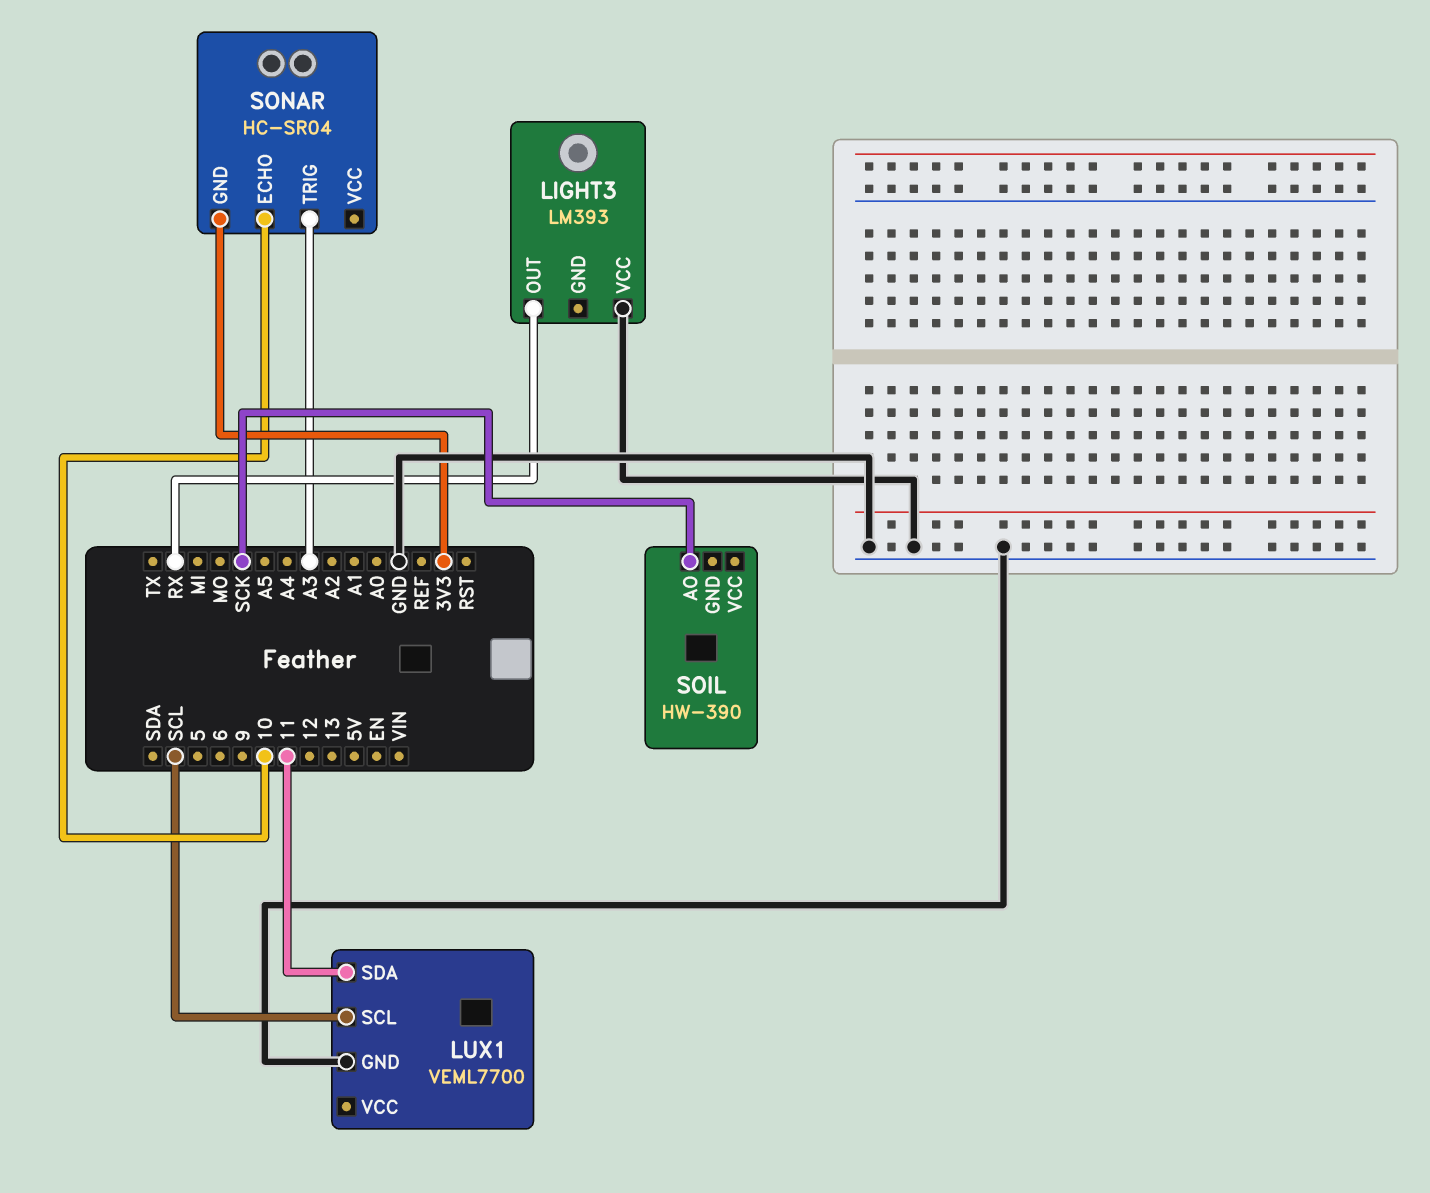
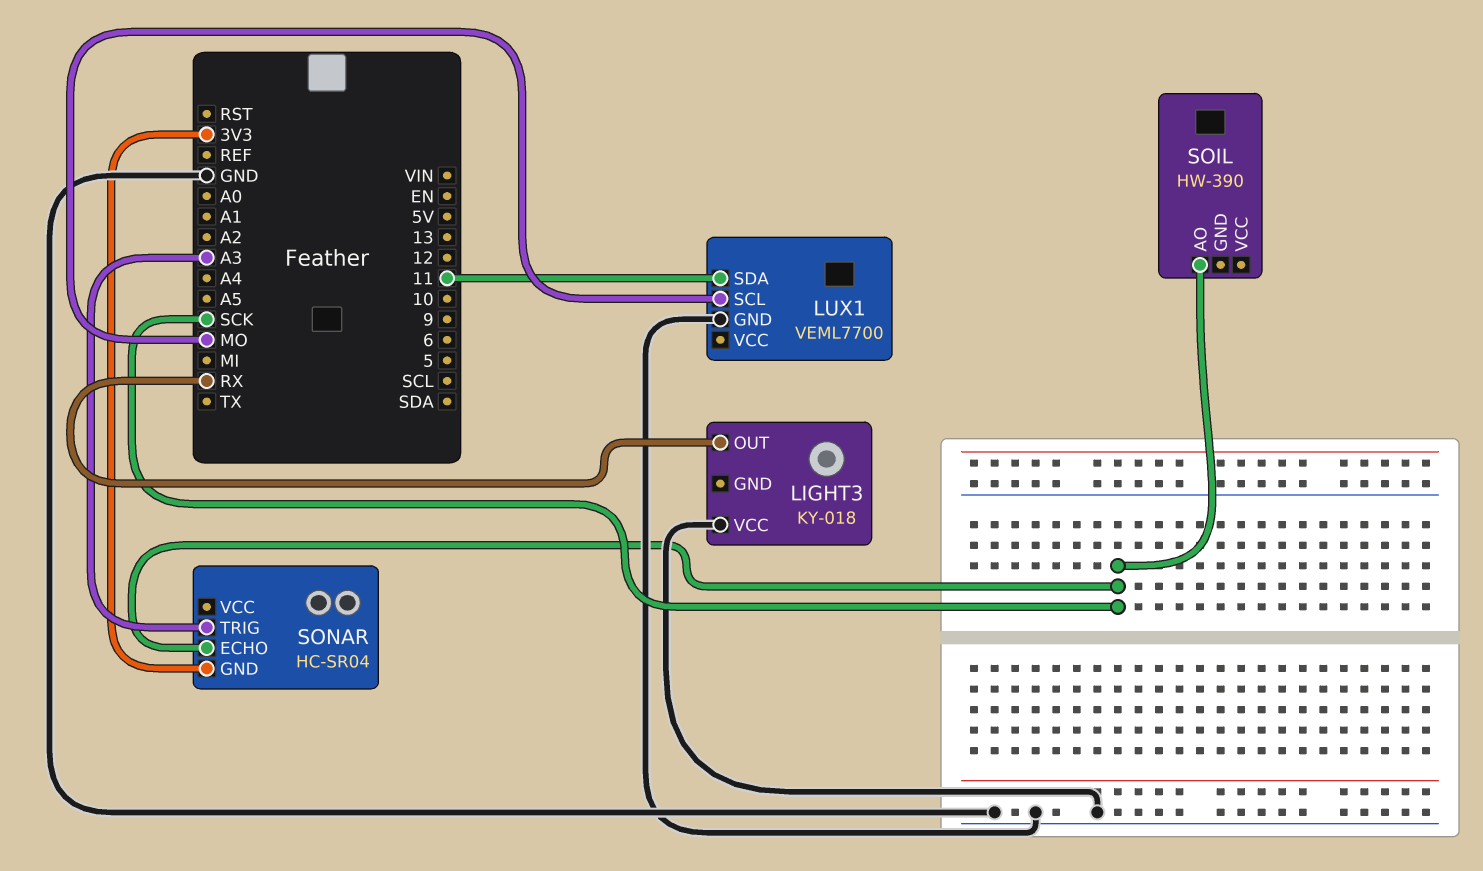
LIGHT3: LM393 -> KY-018
LUX1 pin SCL: SCL -> MO
SONAR pin ECHO: 10 -> SCK

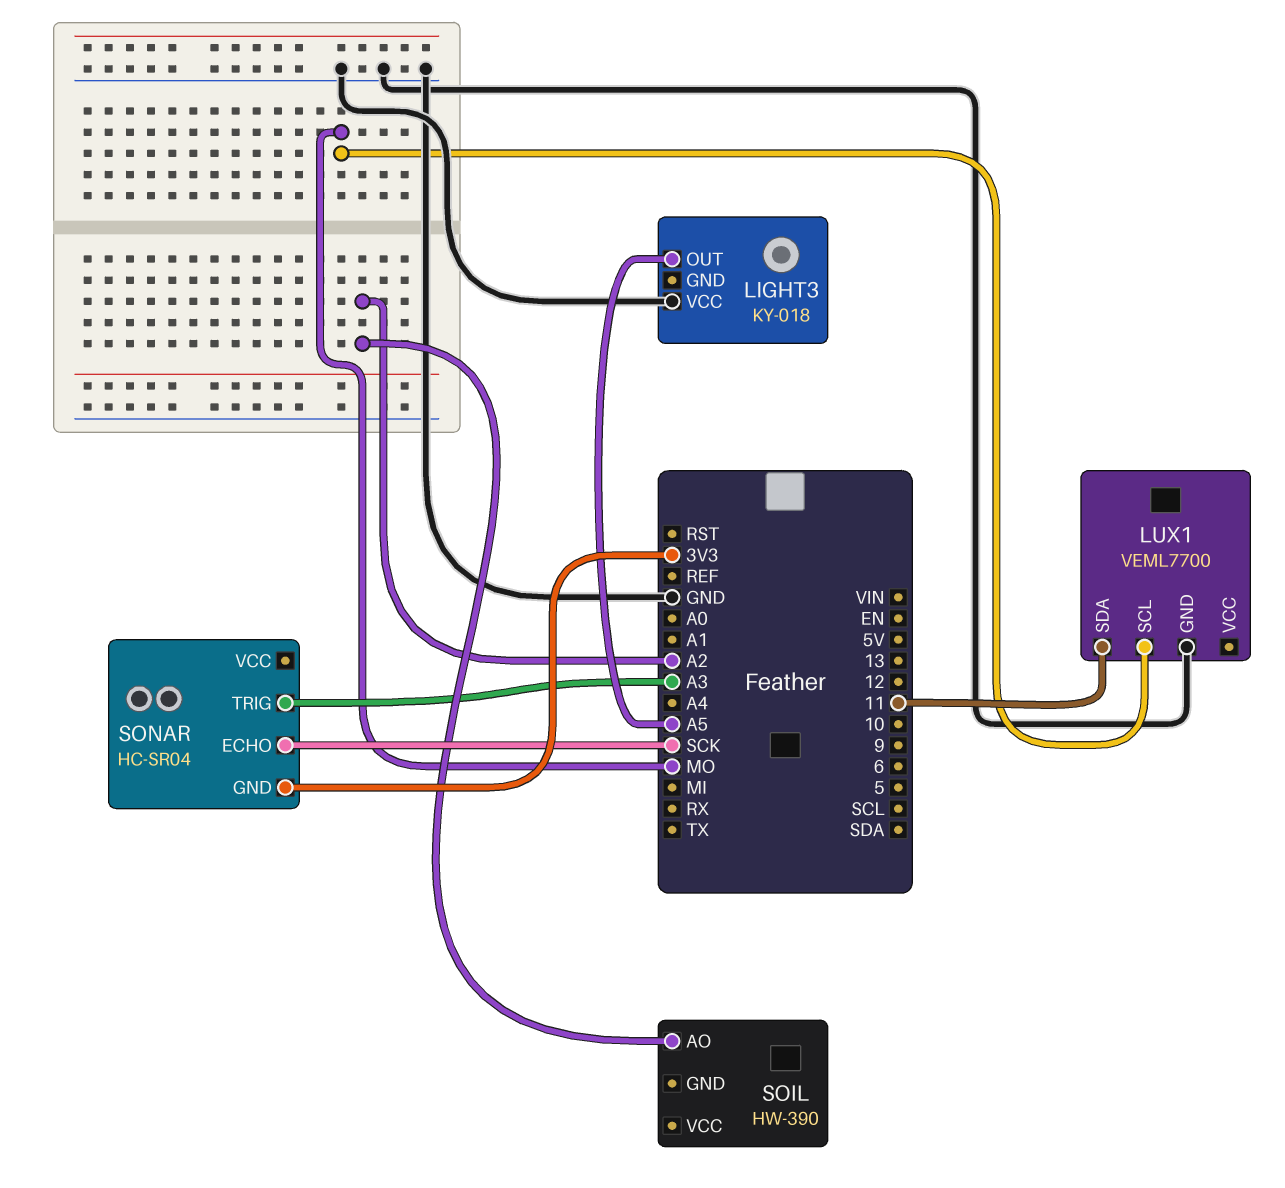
LIGHT3 pin OUT: RX -> A5
SOIL pin AO: SCK -> A2

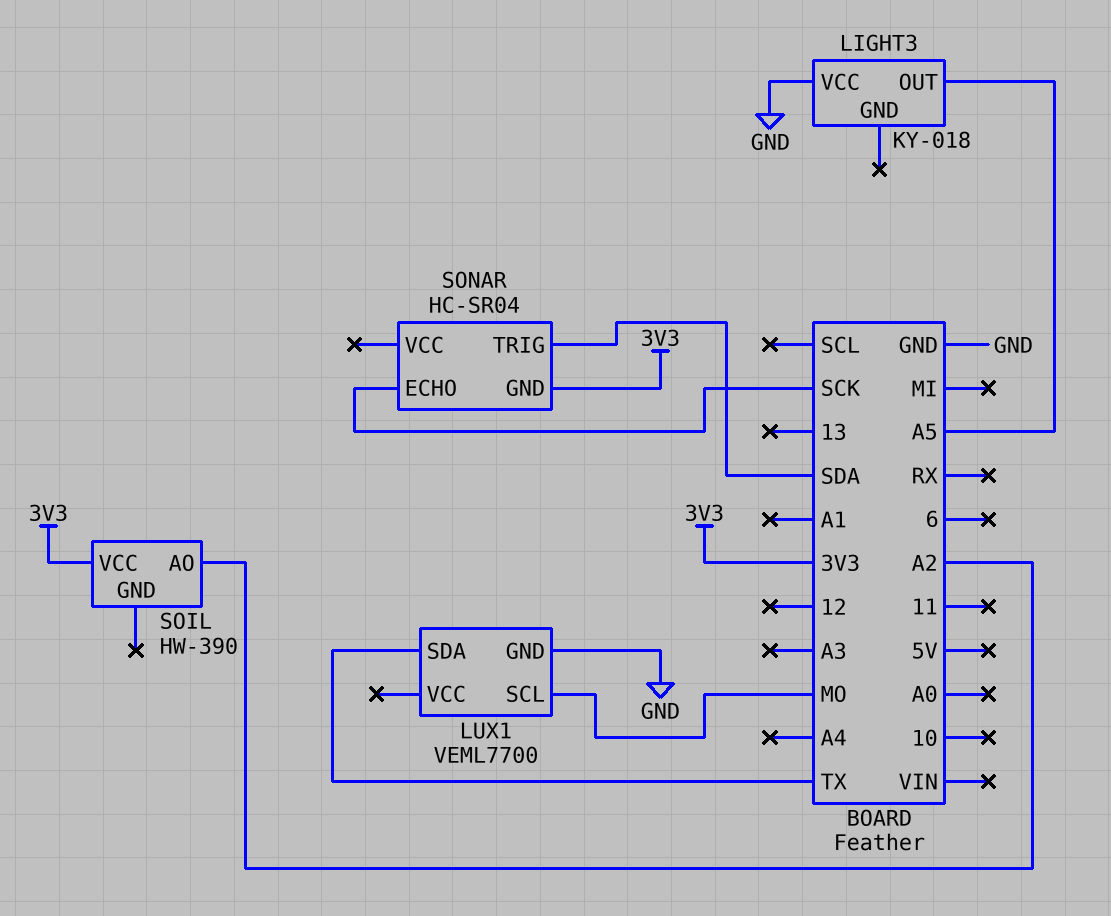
LUX1 pin SDA: 11 -> TX
SOIL pin VCC: none -> 3V3
SONAR pin TRIG: A3 -> SDA

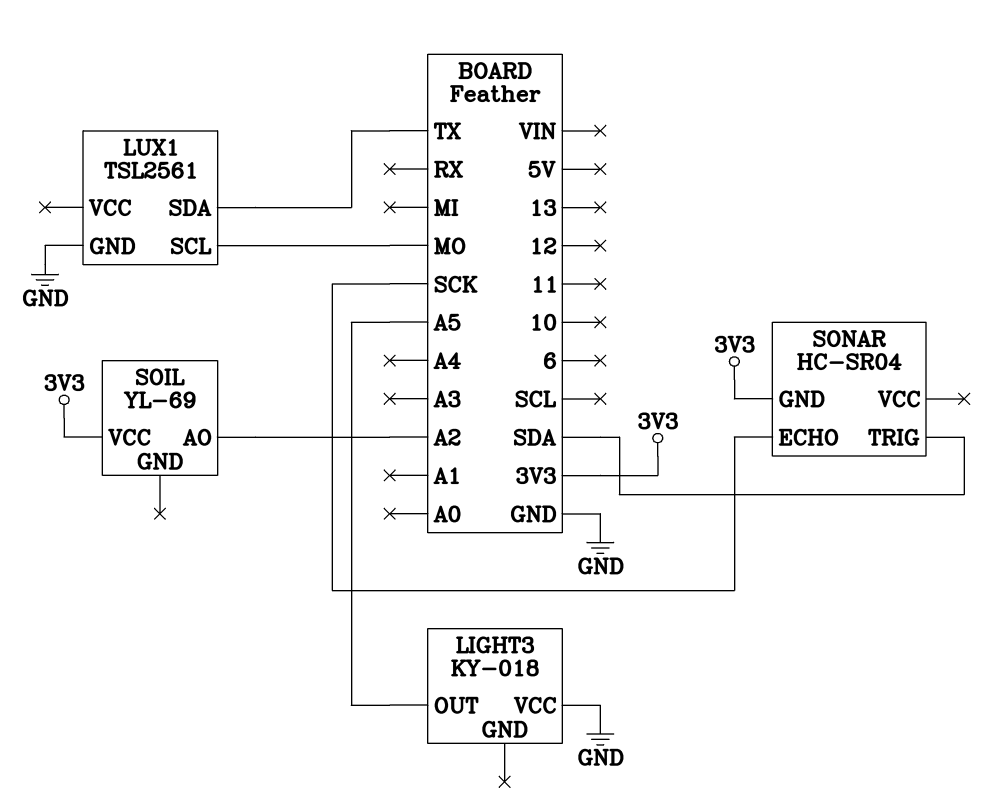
LUX1: VEML7700 -> TSL2561
SOIL: HW-390 -> YL-69

